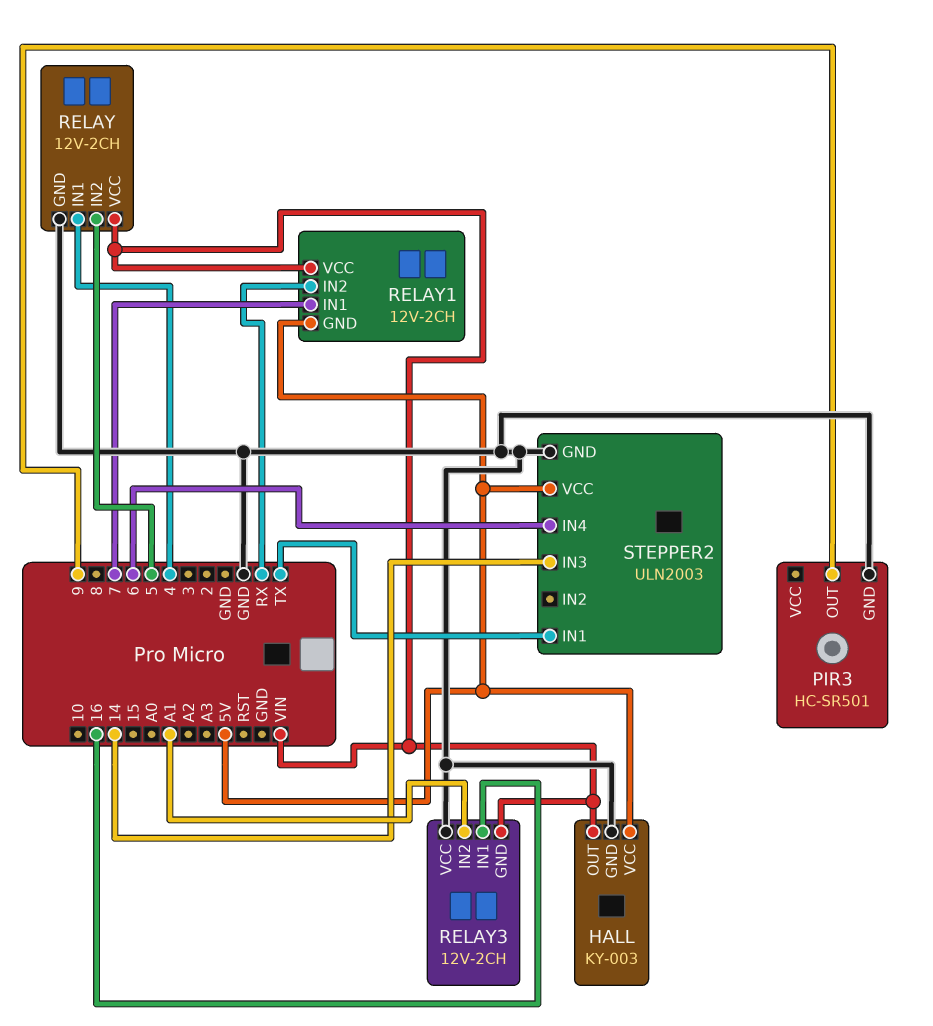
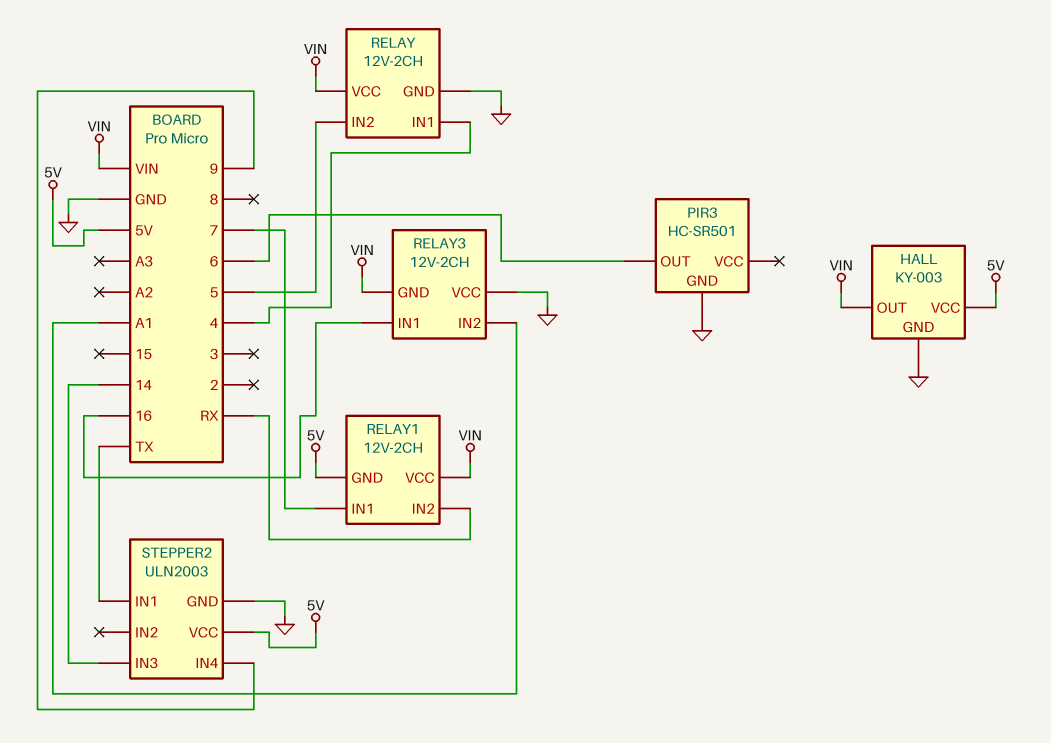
PIR3 pin OUT: 9 -> 6
STEPPER2 pin IN4: 6 -> 9

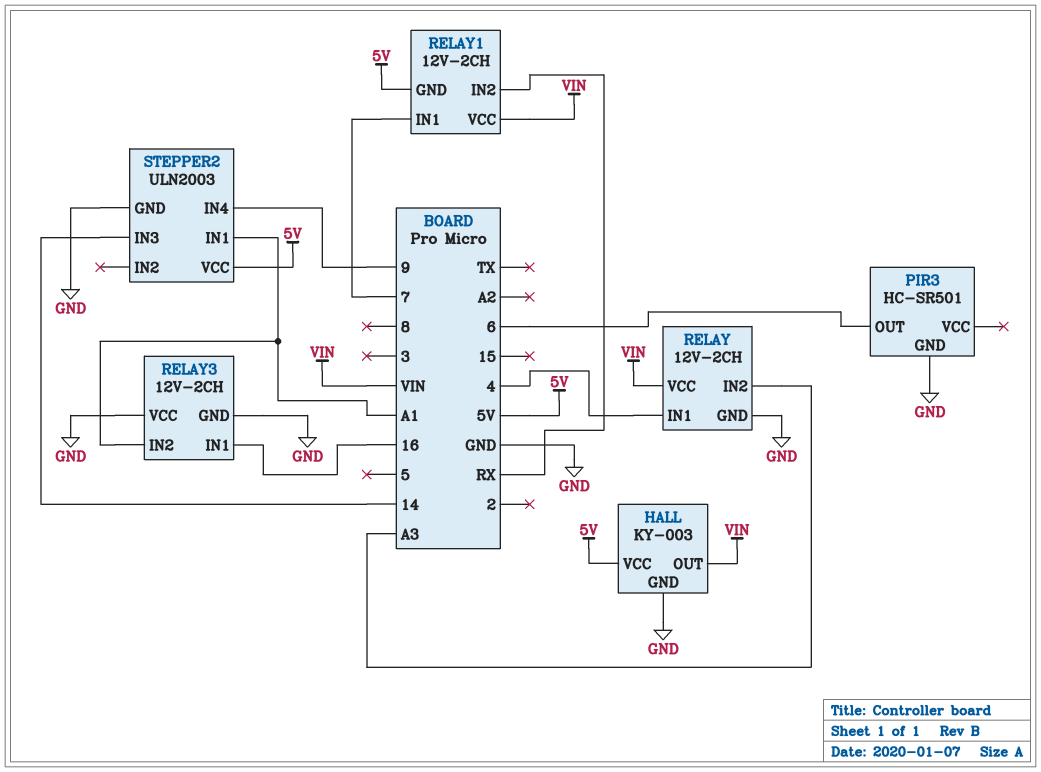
RELAY pin IN2: 5 -> A3
RELAY3 pin GND: VIN -> GND
STEPPER2 pin IN1: TX -> A1

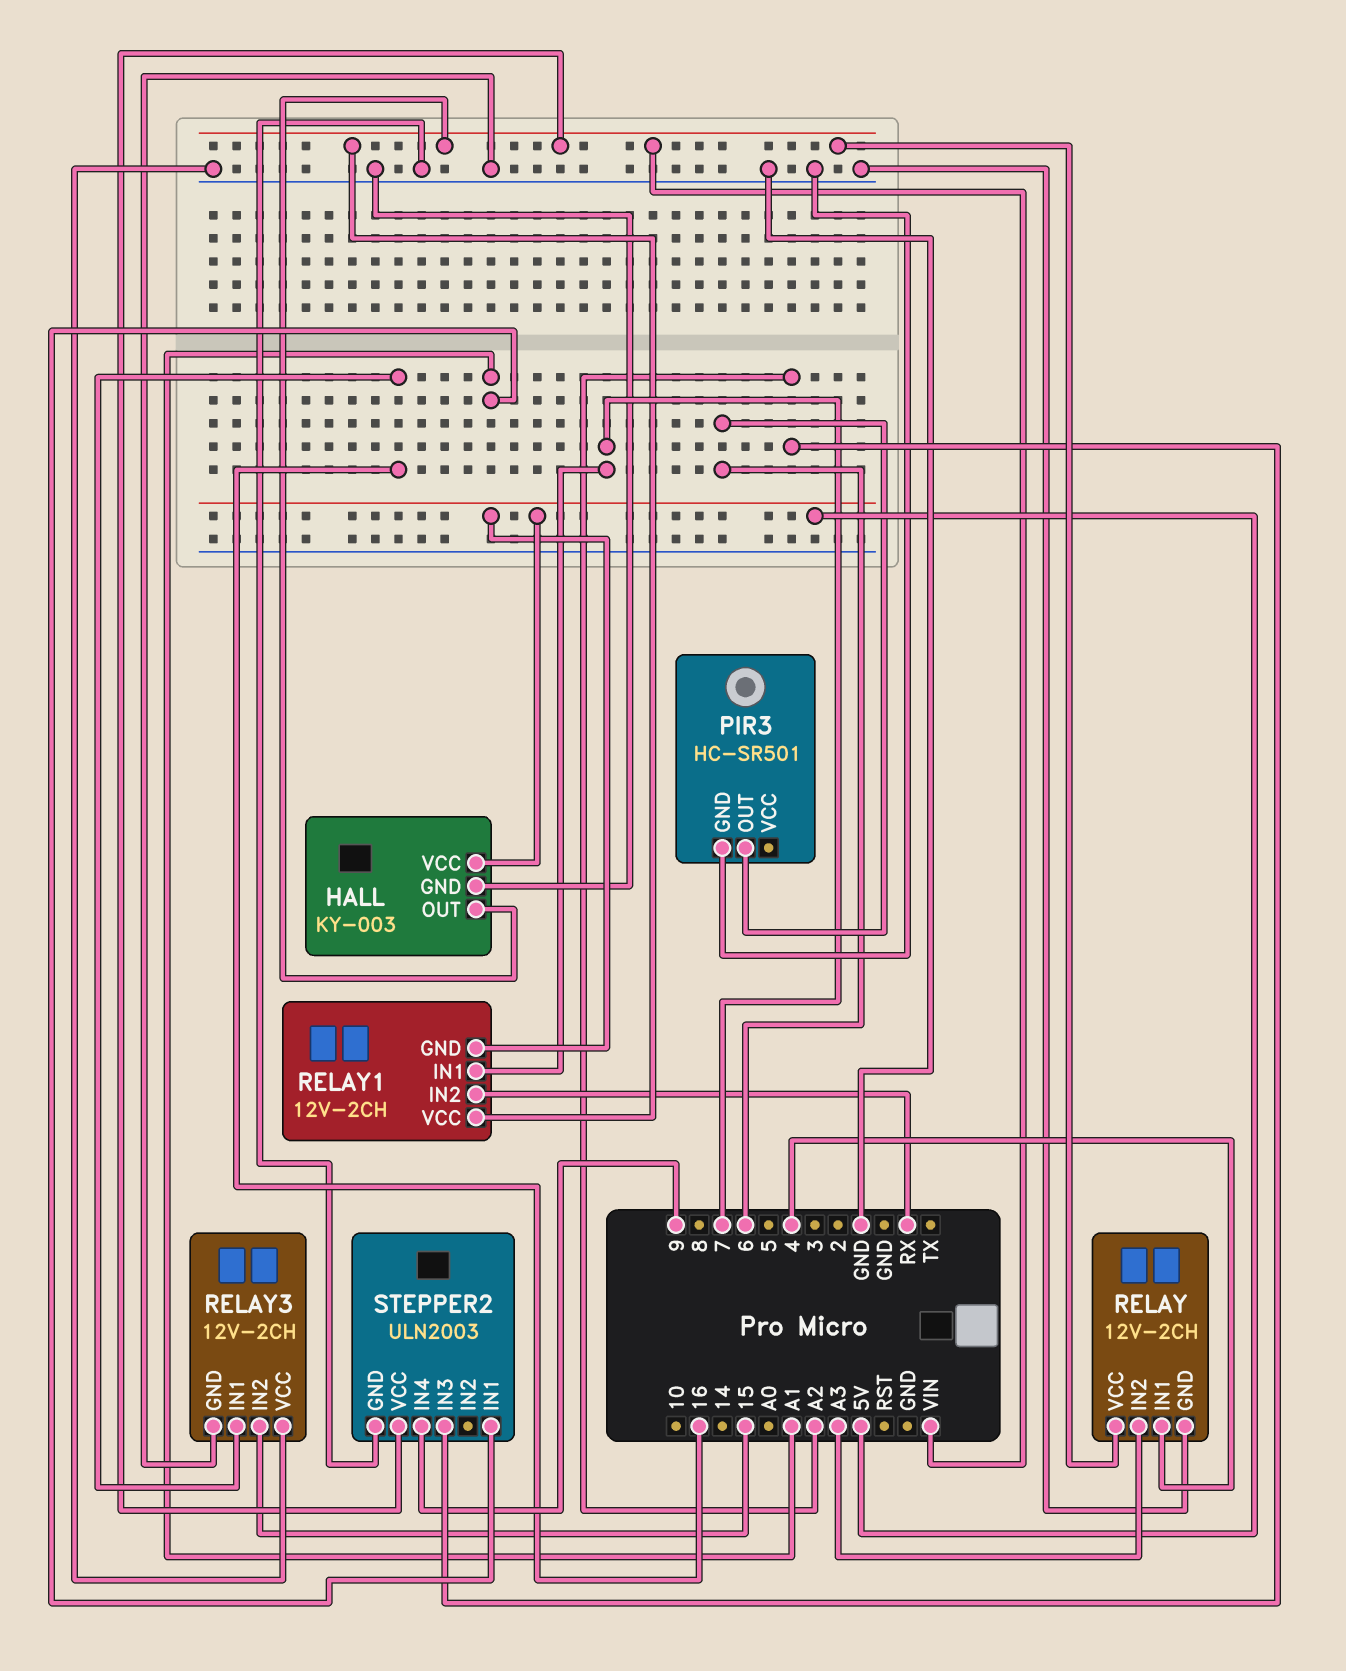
RELAY3 pin IN2: A1 -> 15
STEPPER2 pin IN3: 14 -> A2
STEPPER2 pin VCC: 5V -> VIN

